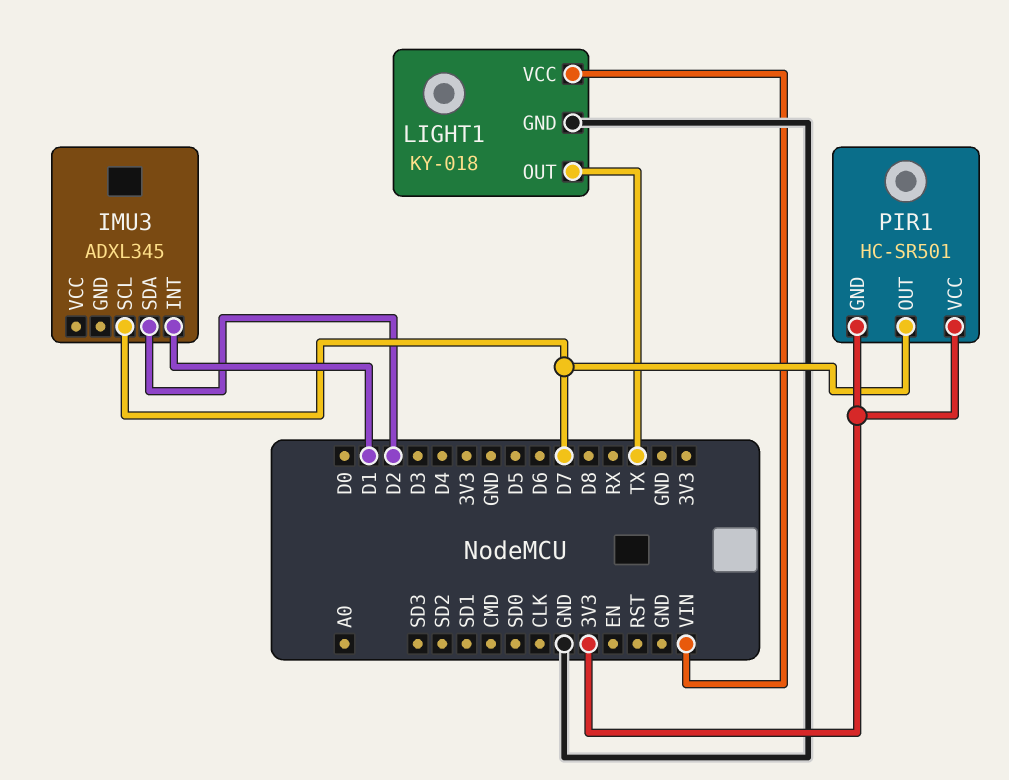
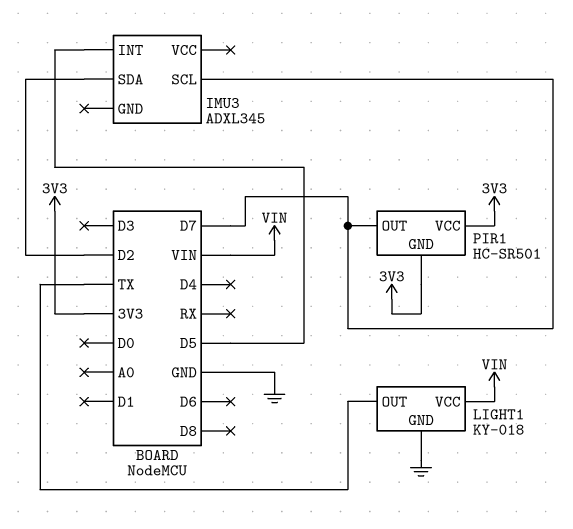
IMU3 pin INT: D1 -> D5

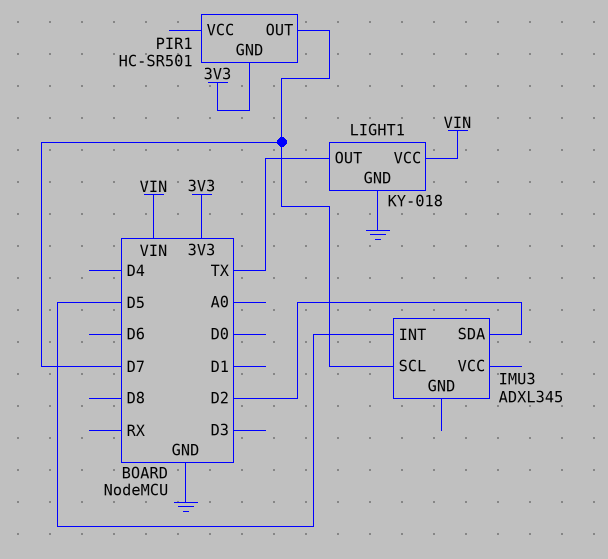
PIR1 pin VCC: 3V3 -> none

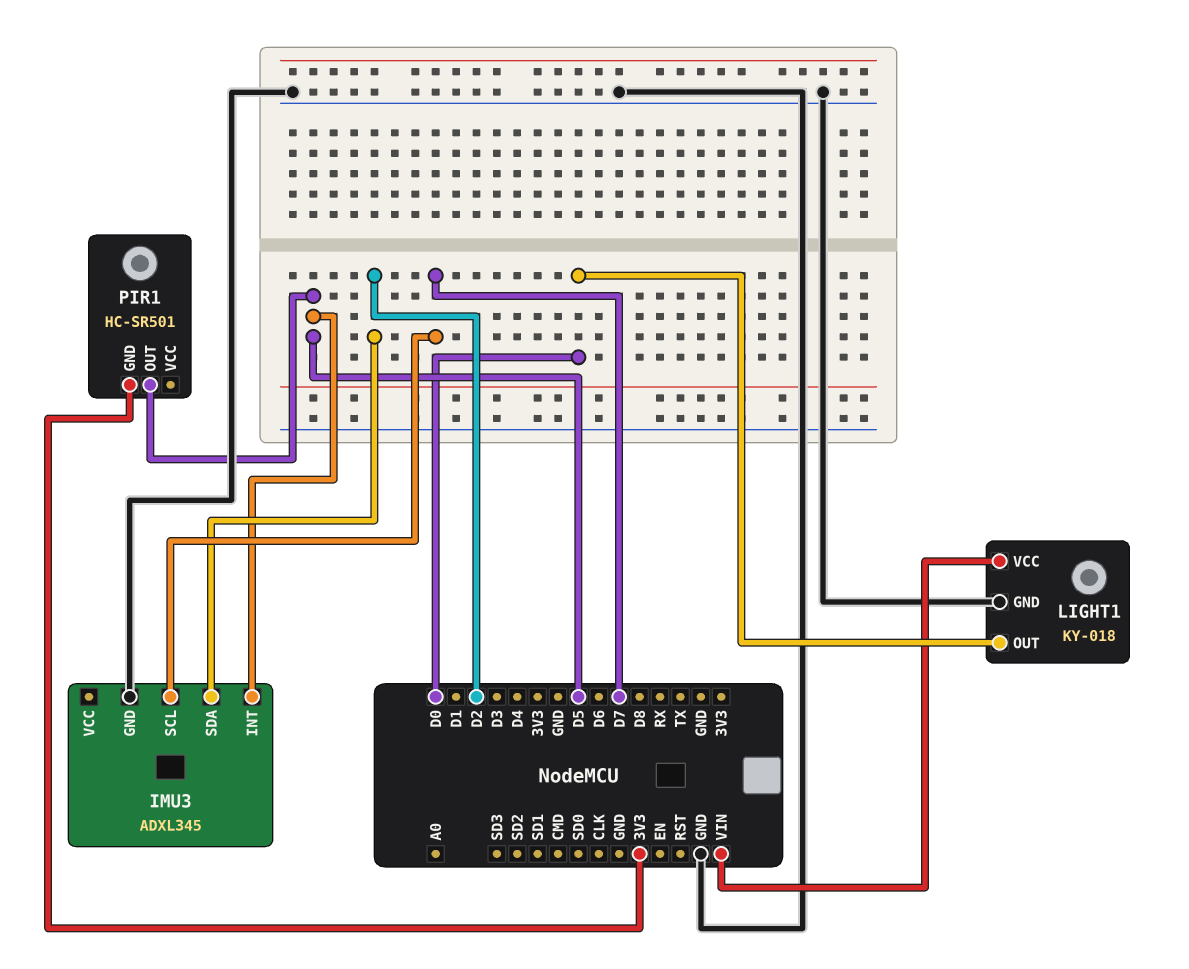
IMU3 pin GND: none -> GND
LIGHT1 pin OUT: TX -> D0
PIR1 pin OUT: D7 -> D5

